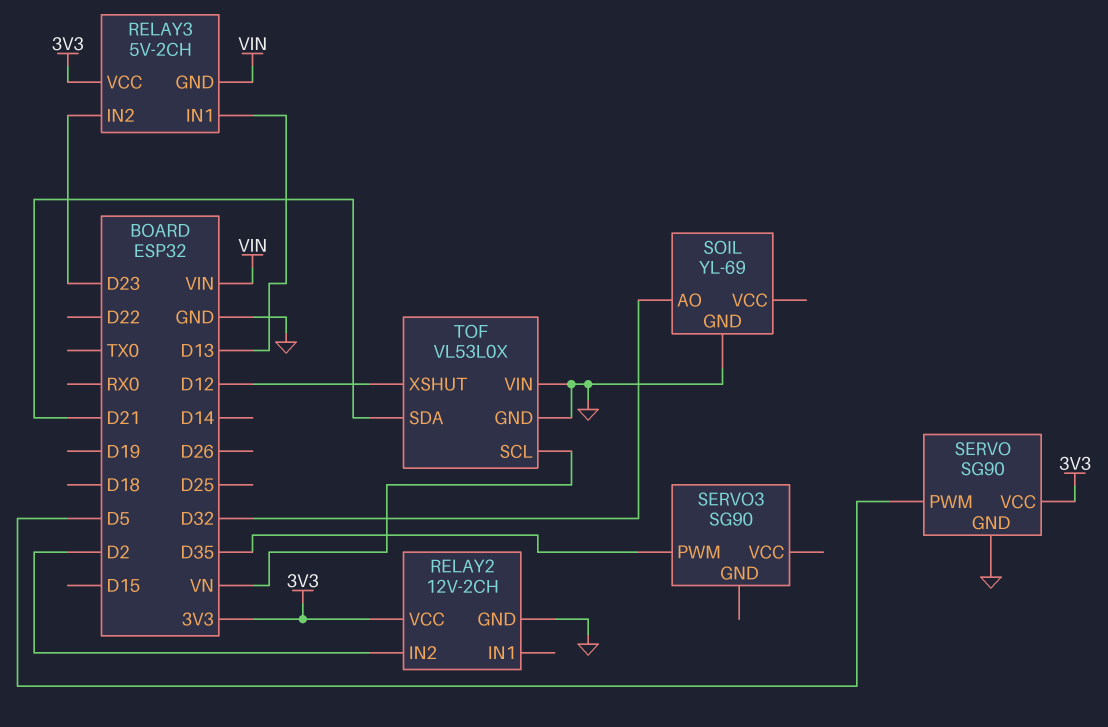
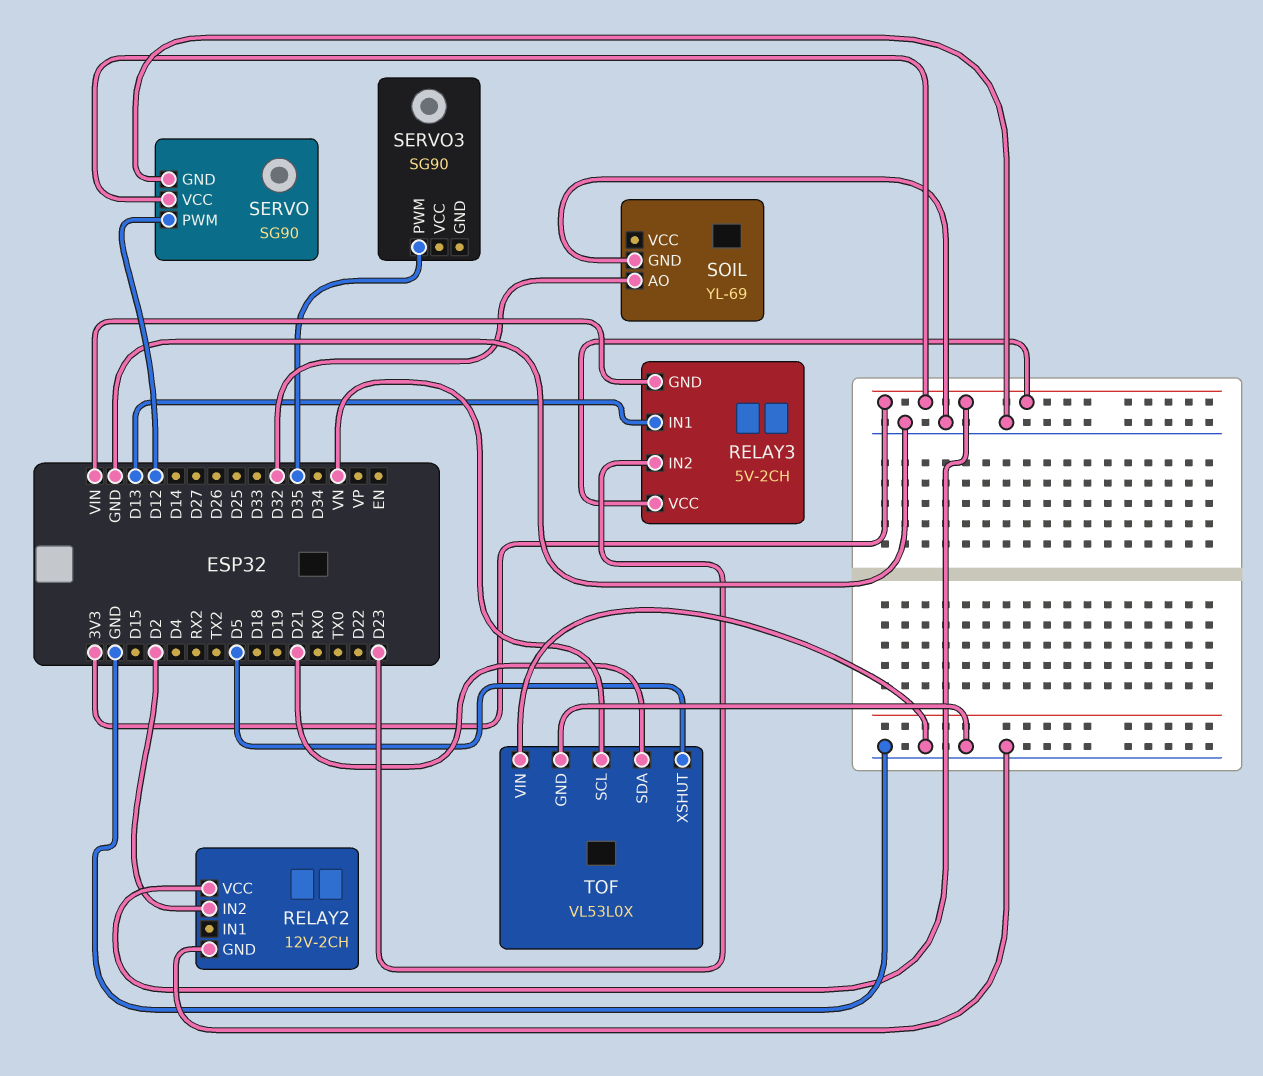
SERVO pin PWM: D5 -> D12
TOF pin XSHUT: D12 -> D5

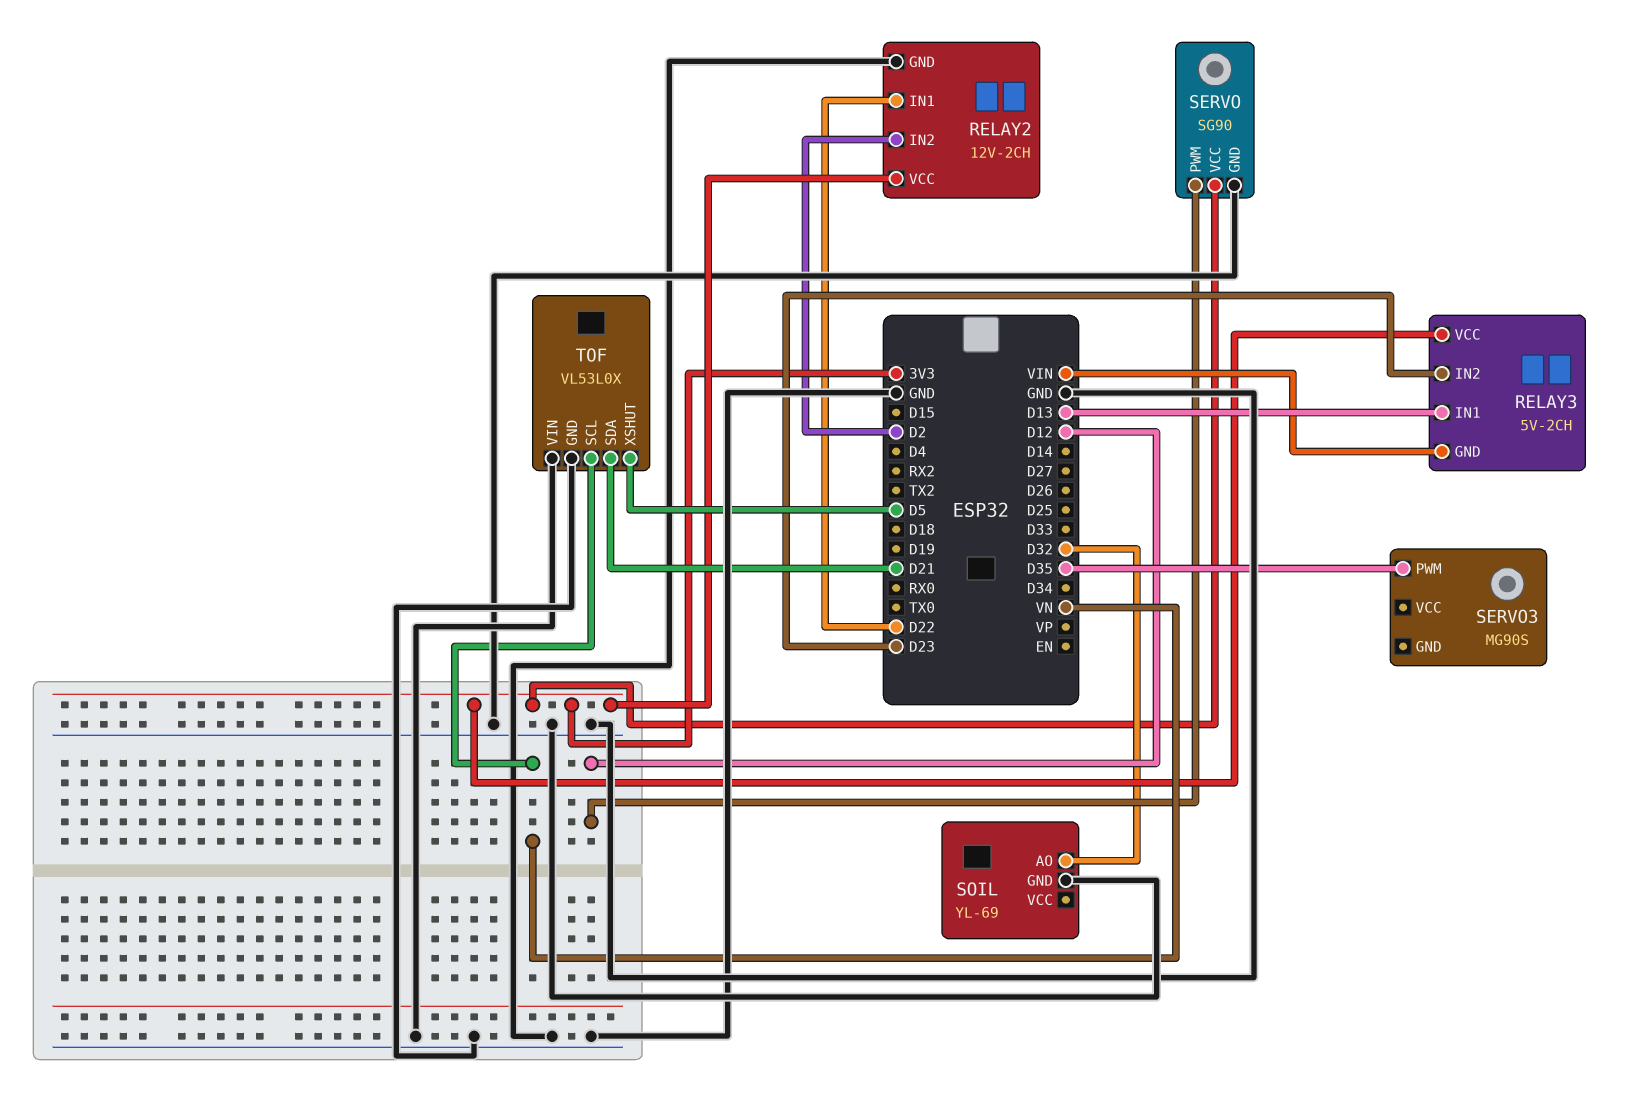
RELAY2 pin IN1: none -> D22
SERVO3: SG90 -> MG90S

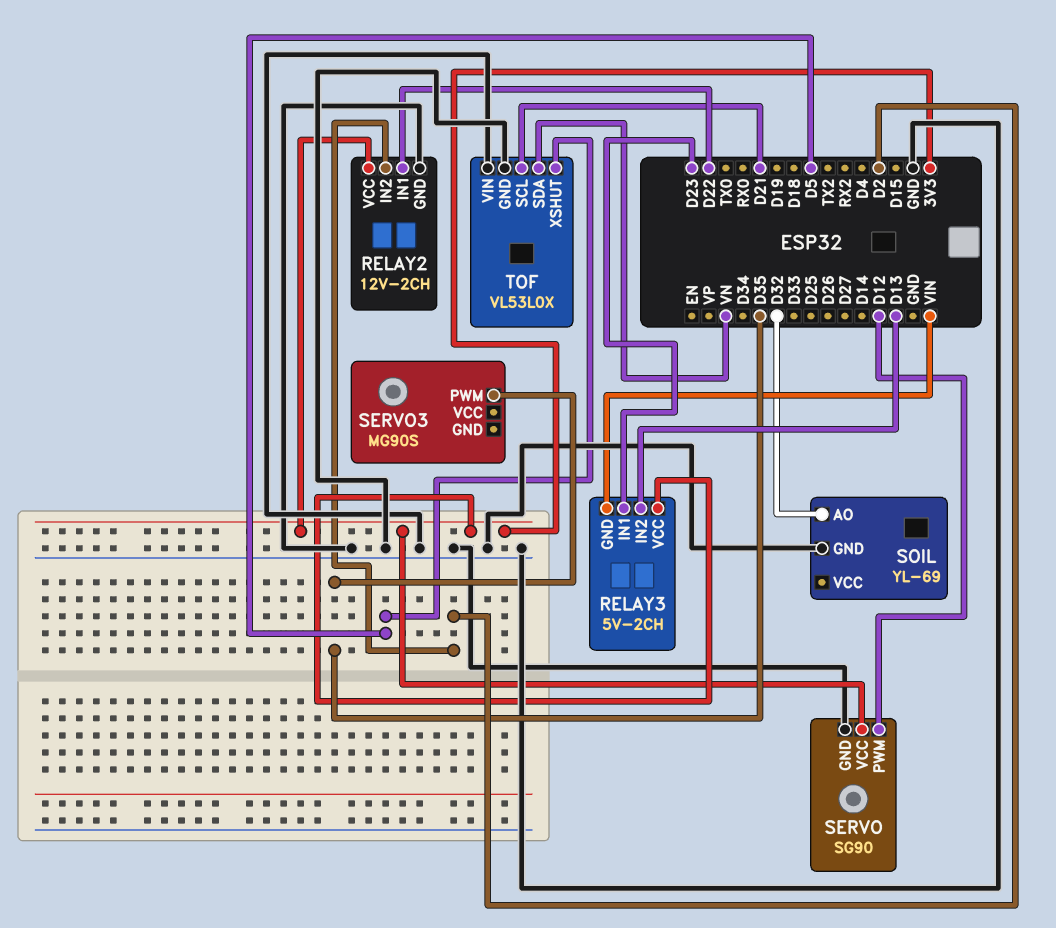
RELAY3 pin IN1: D13 -> D23
RELAY3 pin IN2: D23 -> D13
TOF pin SCL: VN -> D21
TOF pin SDA: D21 -> VN

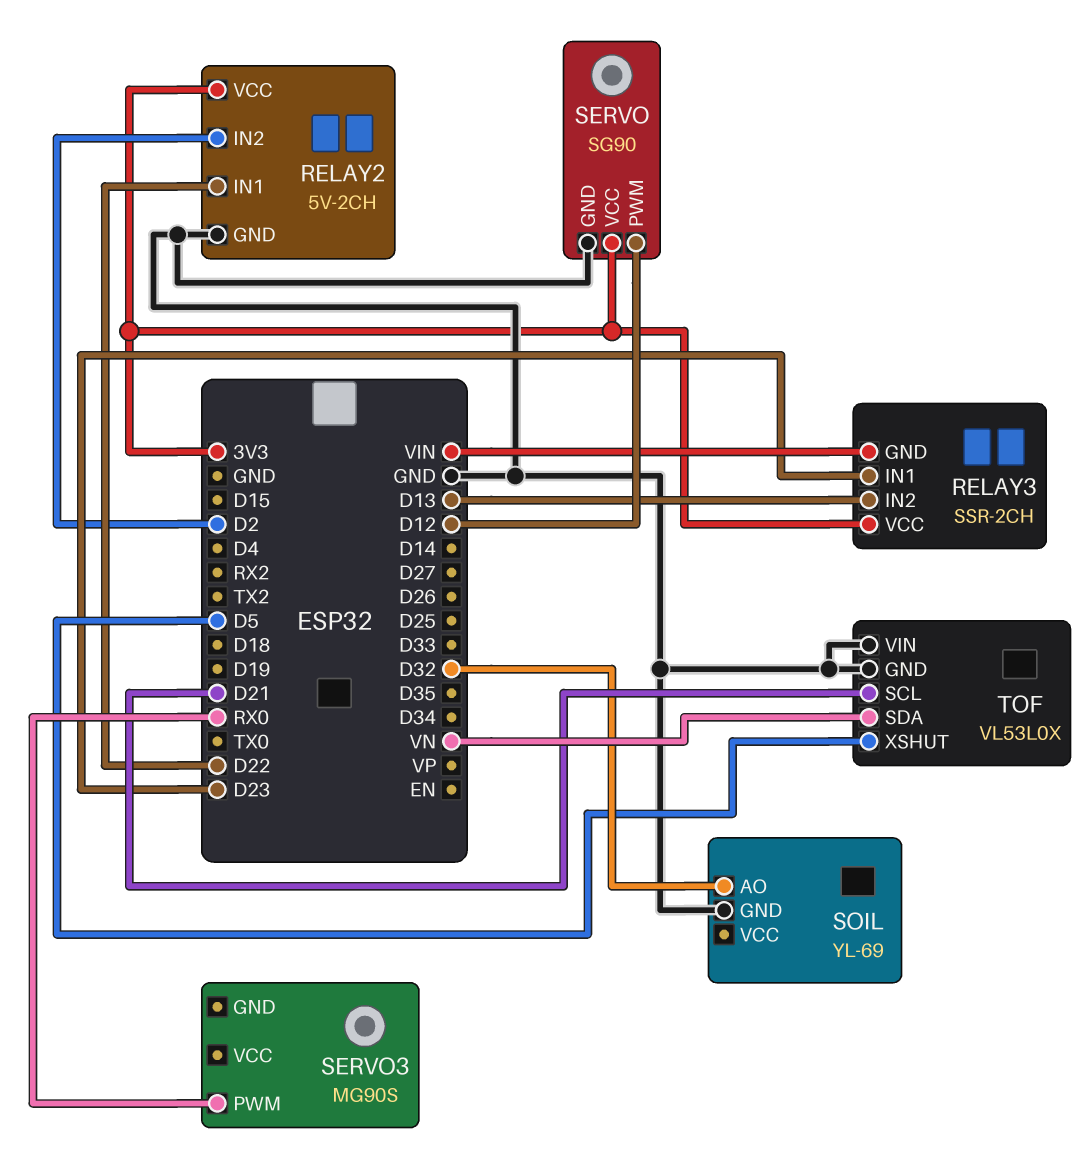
RELAY2: 12V-2CH -> 5V-2CH
RELAY3: 5V-2CH -> SSR-2CH
SERVO3 pin PWM: D35 -> RX0

